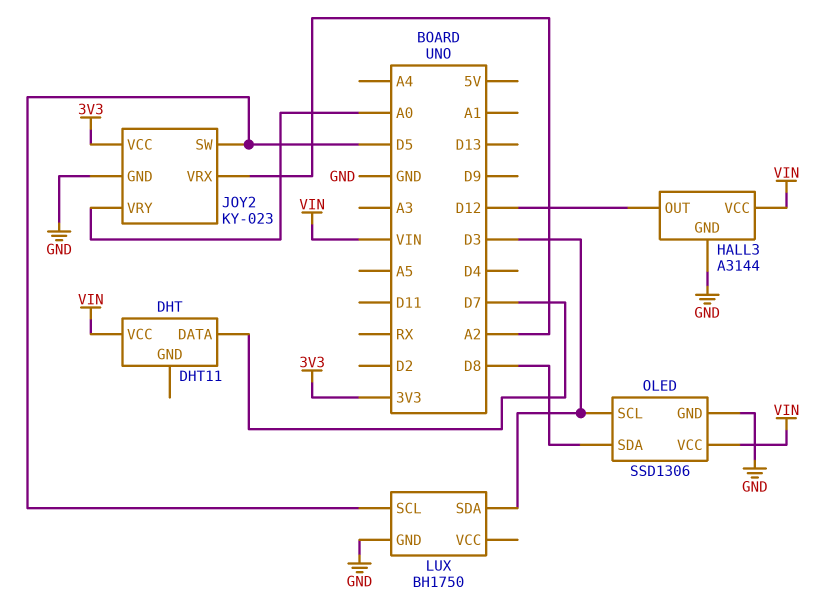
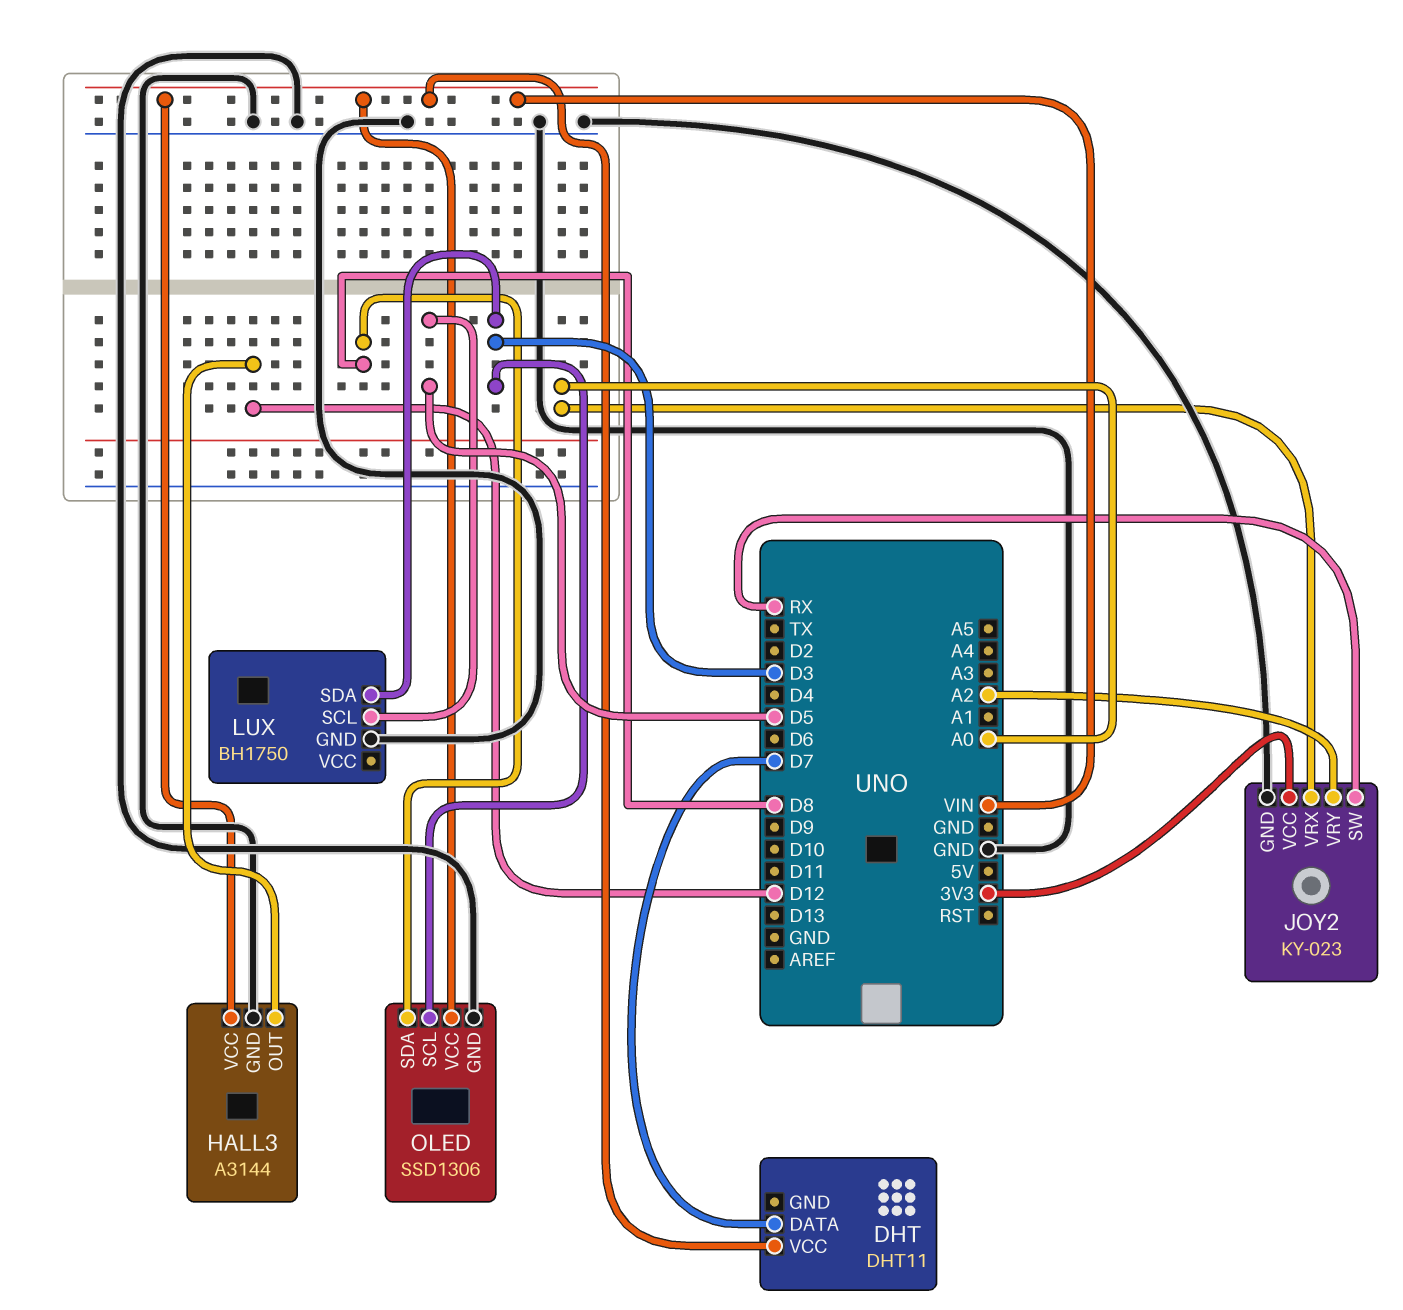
JOY2 pin SW: D5 -> RX
JOY2 pin VRX: A2 -> A0
JOY2 pin VRY: A0 -> A2

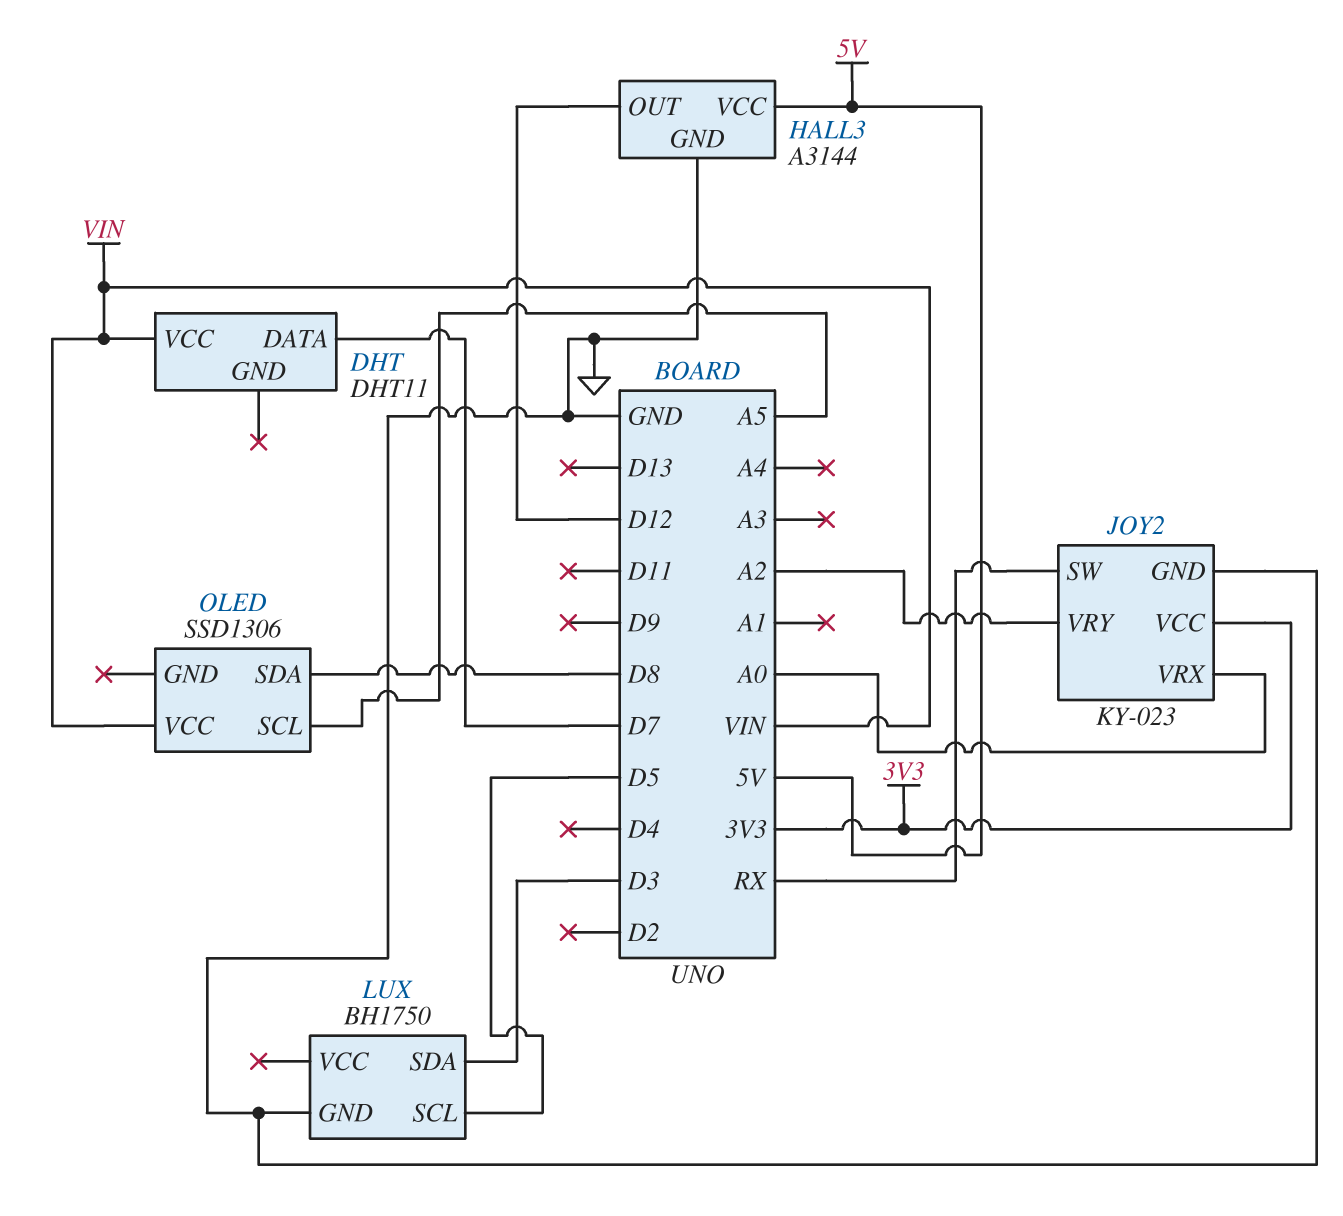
HALL3 pin VCC: VIN -> 5V
OLED pin GND: GND -> none
OLED pin SCL: D3 -> A5

